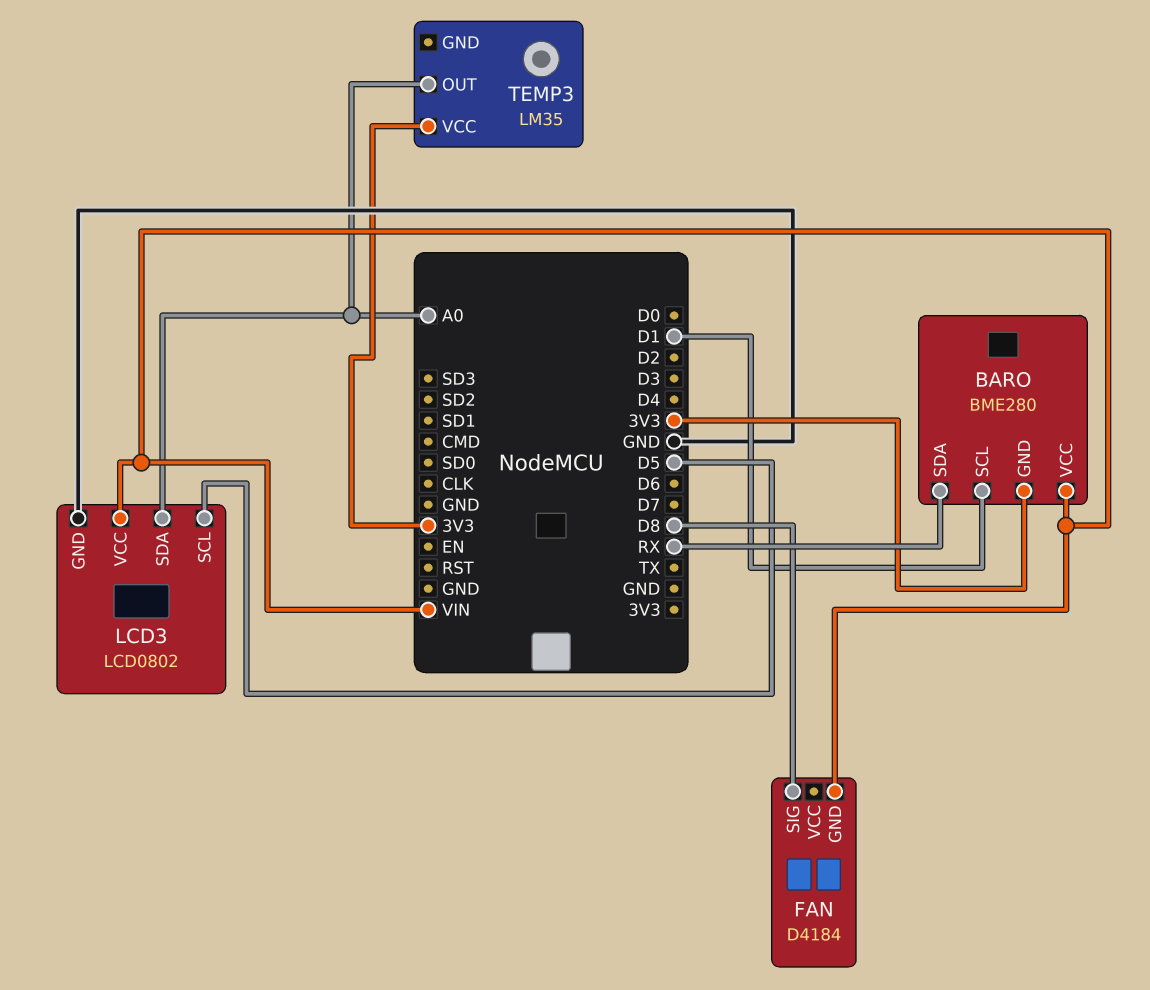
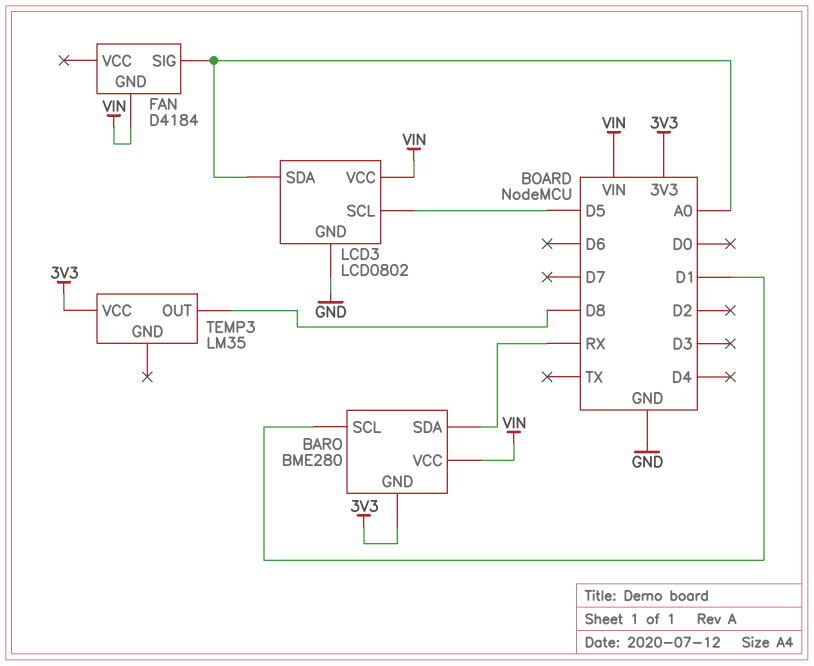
FAN pin SIG: D8 -> A0
TEMP3 pin OUT: A0 -> D8

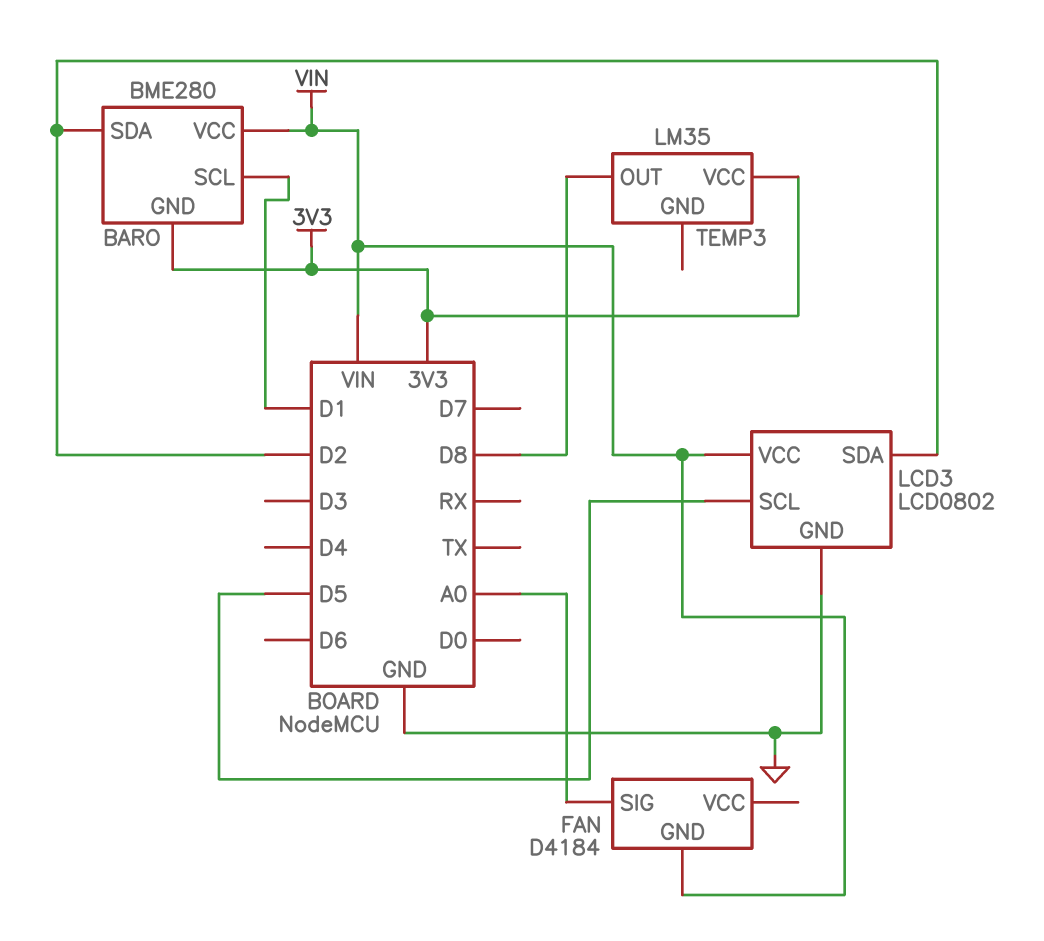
BARO pin SDA: RX -> D2
LCD3 pin SDA: A0 -> D2

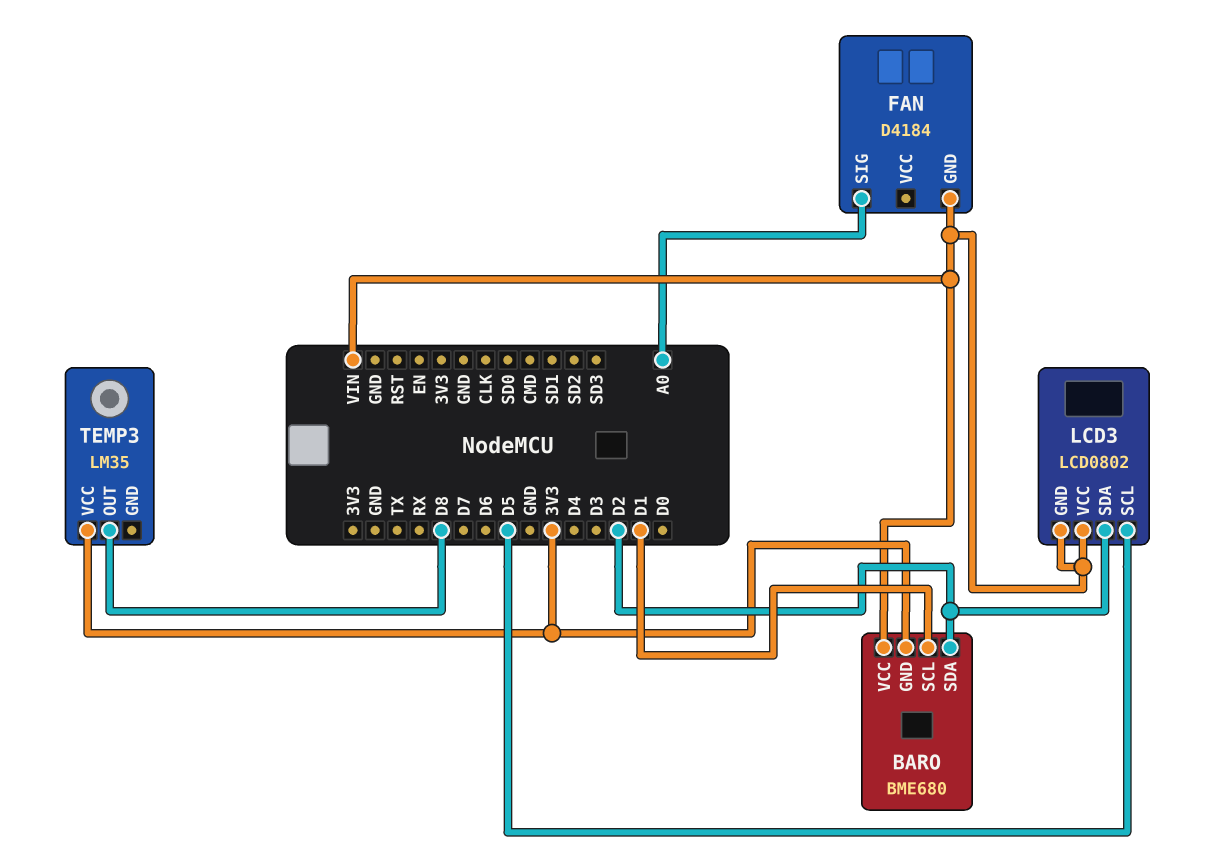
BARO: BME280 -> BME680
LCD3 pin GND: GND -> VIN

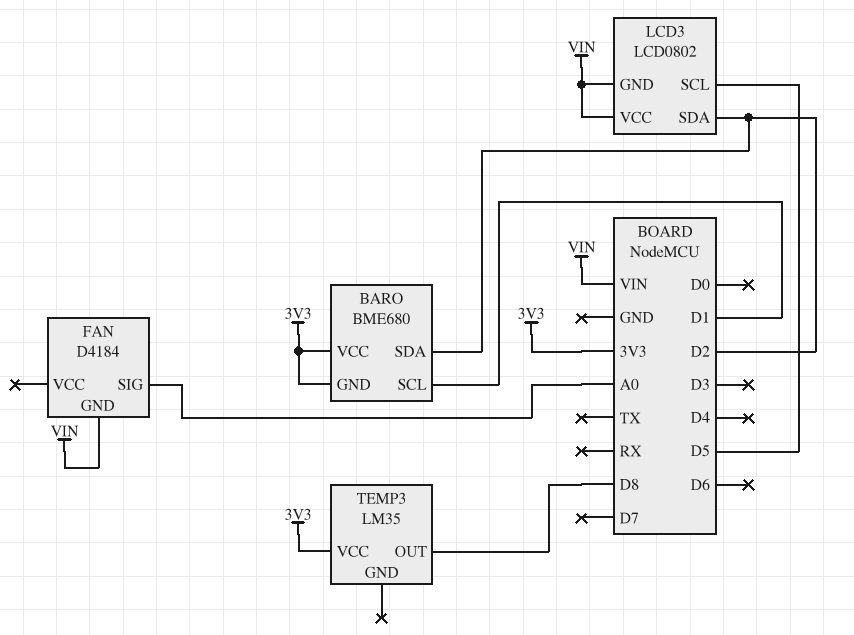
BARO pin VCC: VIN -> 3V3

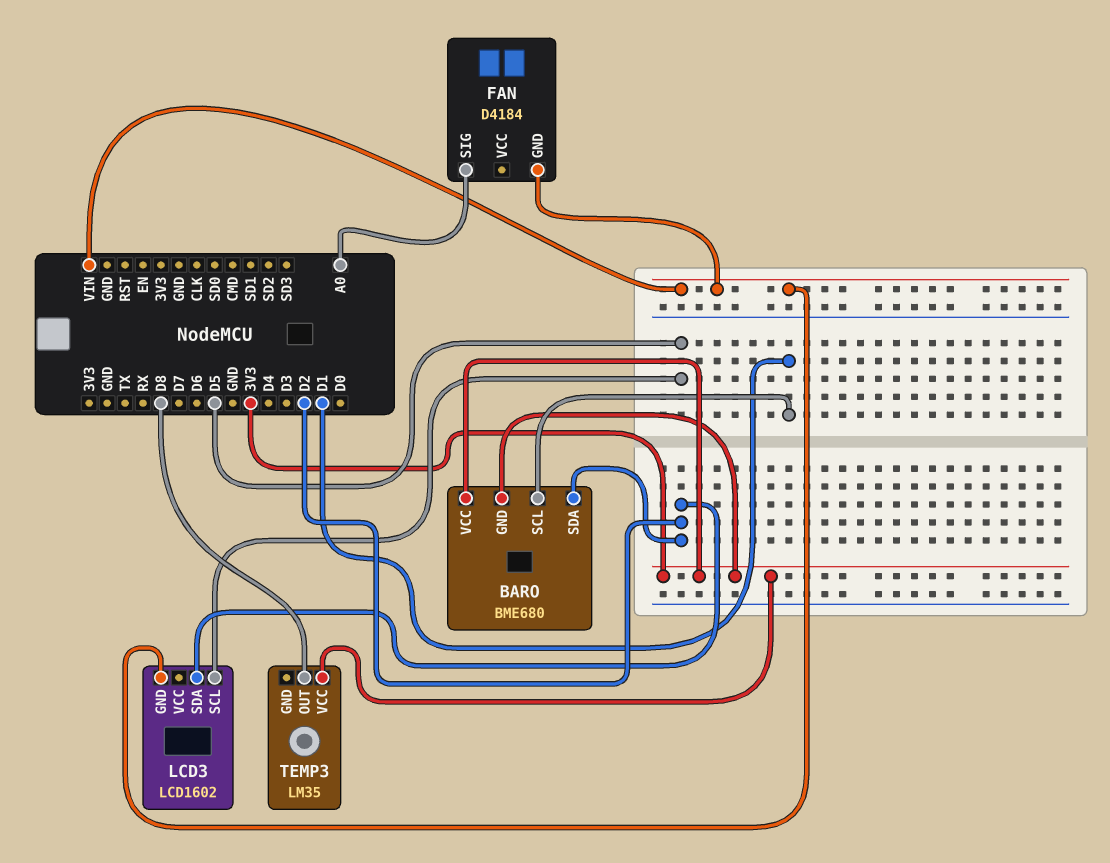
LCD3: LCD0802 -> LCD1602
LCD3 pin VCC: VIN -> none

